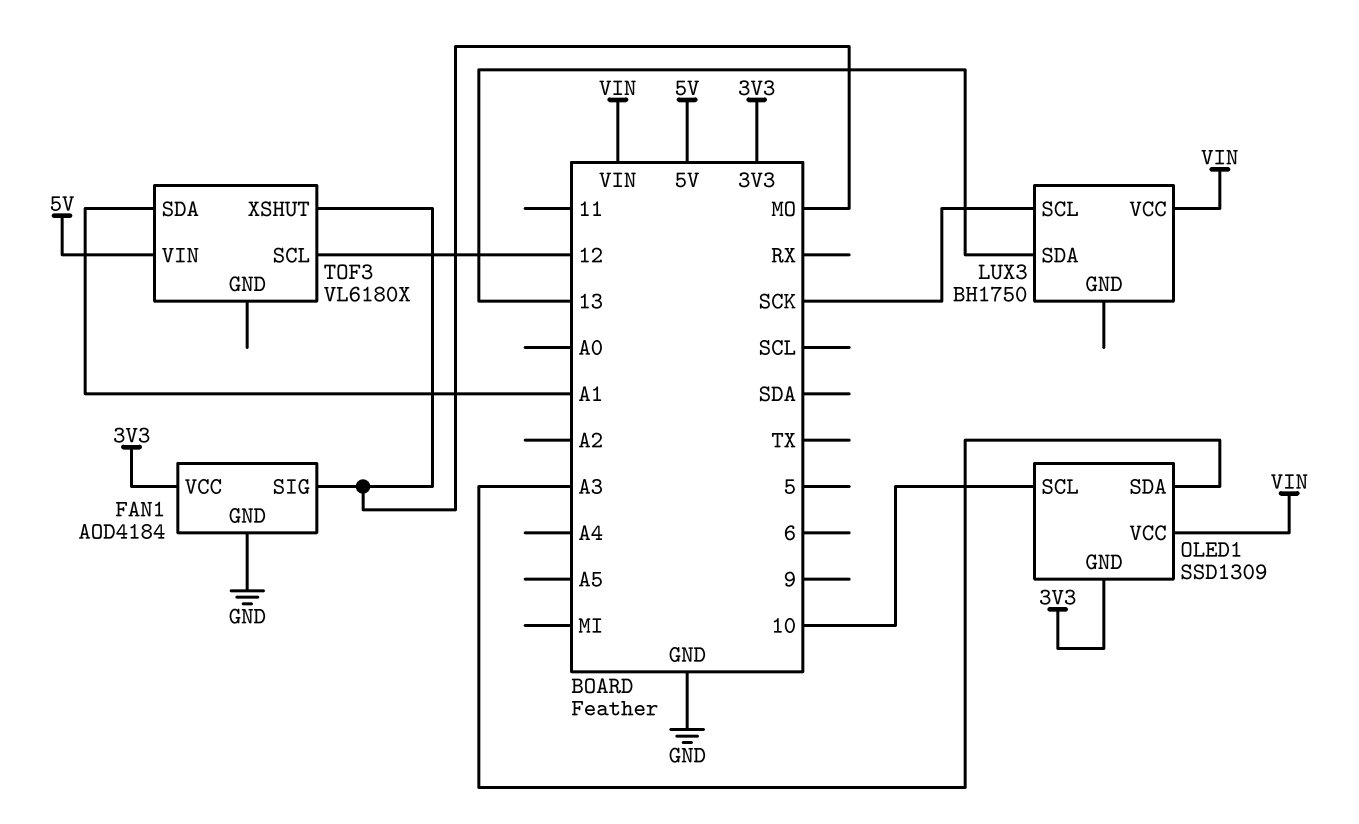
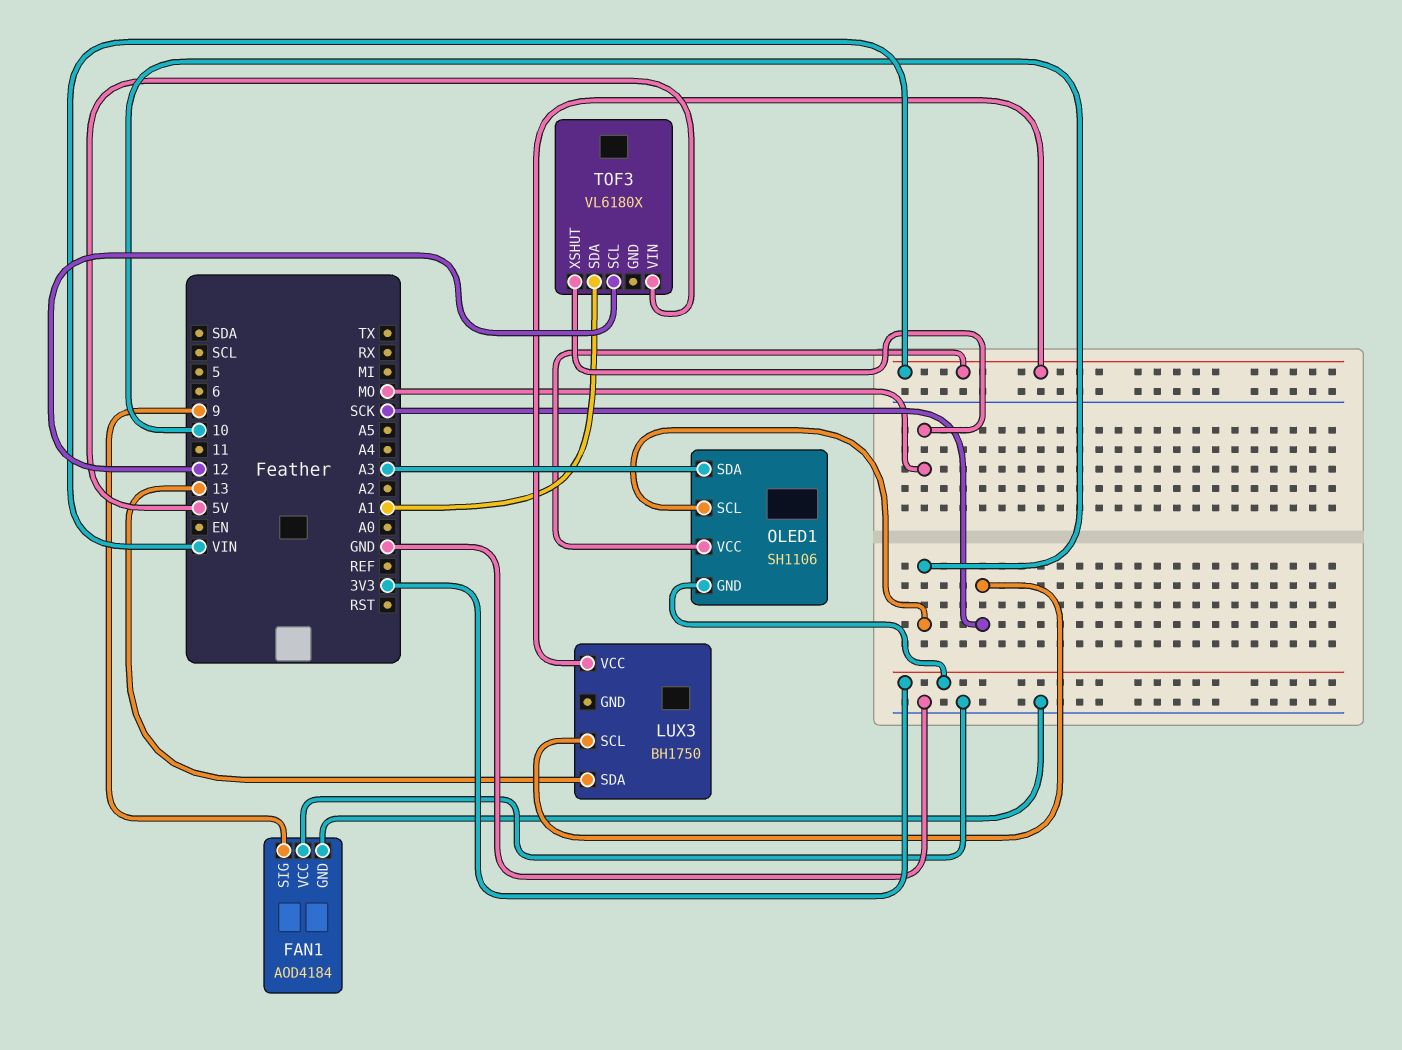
FAN1 pin SIG: MO -> 9
FAN1 pin VCC: 3V3 -> GND
OLED1: SSD1309 -> SH1106

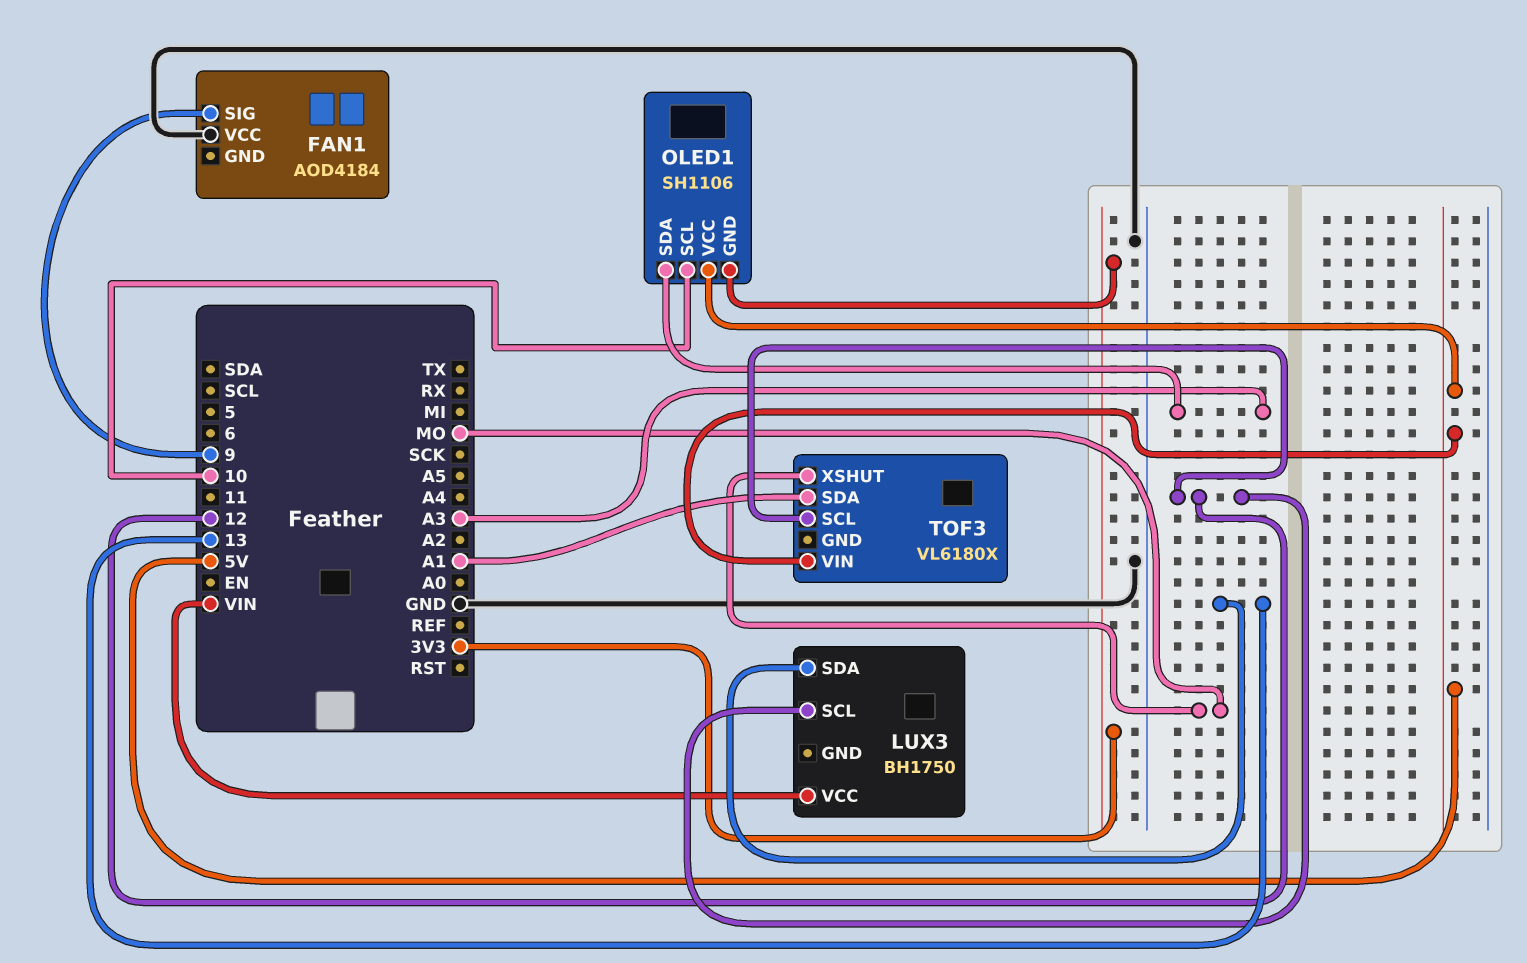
FAN1 pin GND: GND -> none
LUX3 pin SCL: SCK -> 12
OLED1 pin VCC: VIN -> 5V

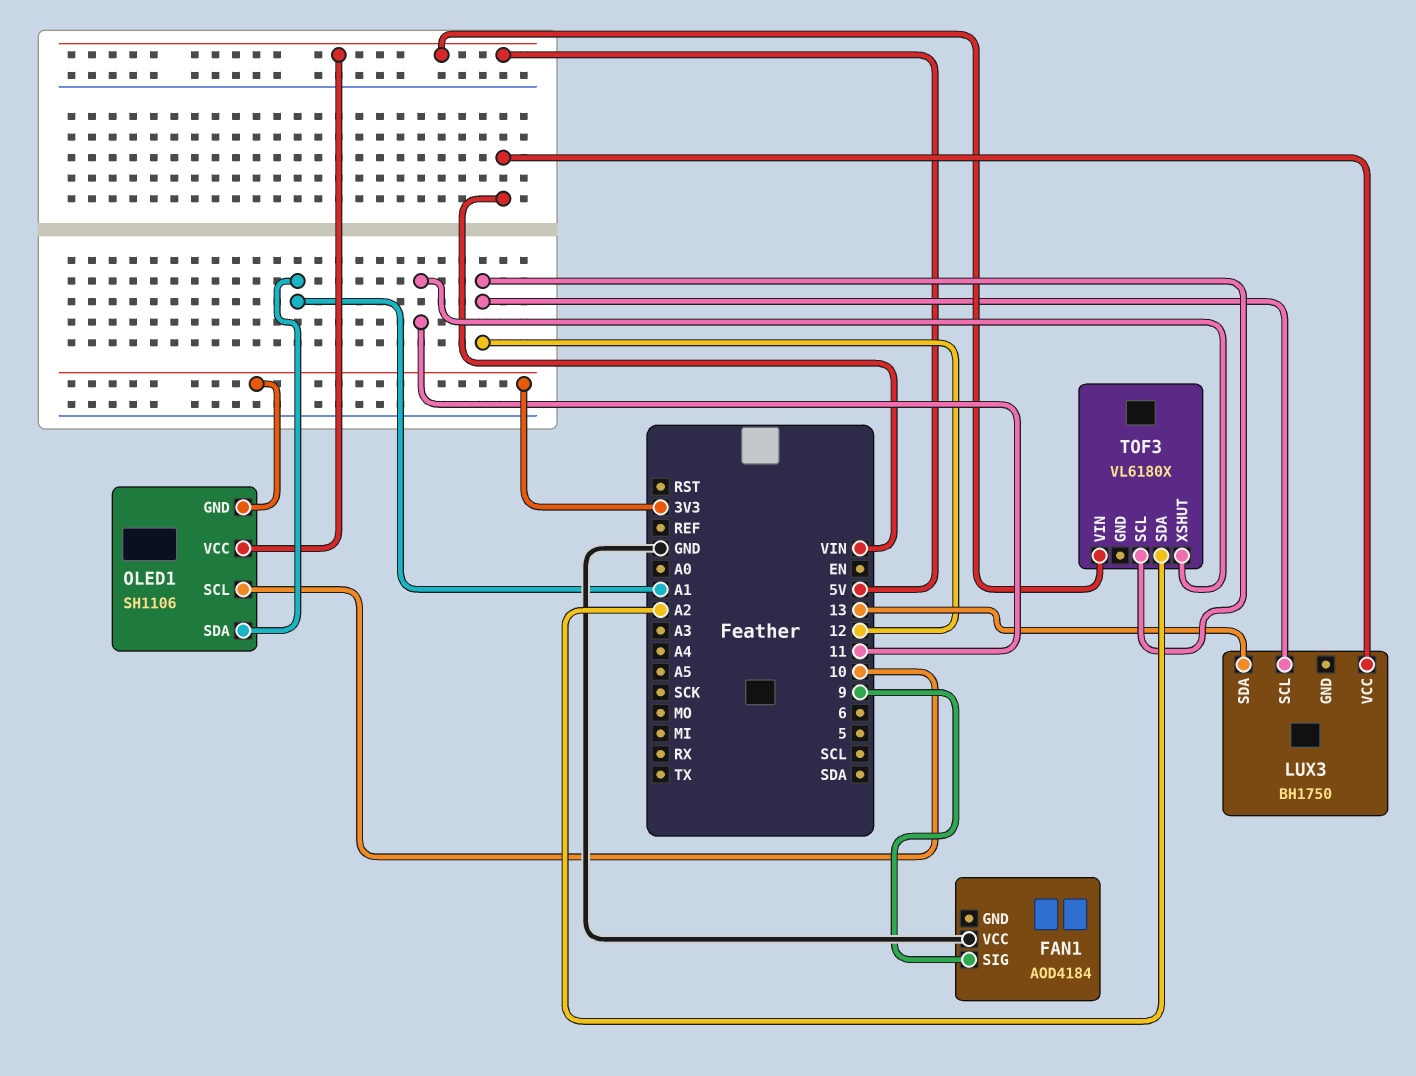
OLED1 pin SDA: A3 -> A1
TOF3 pin SDA: A1 -> A2
TOF3 pin XSHUT: MO -> 11

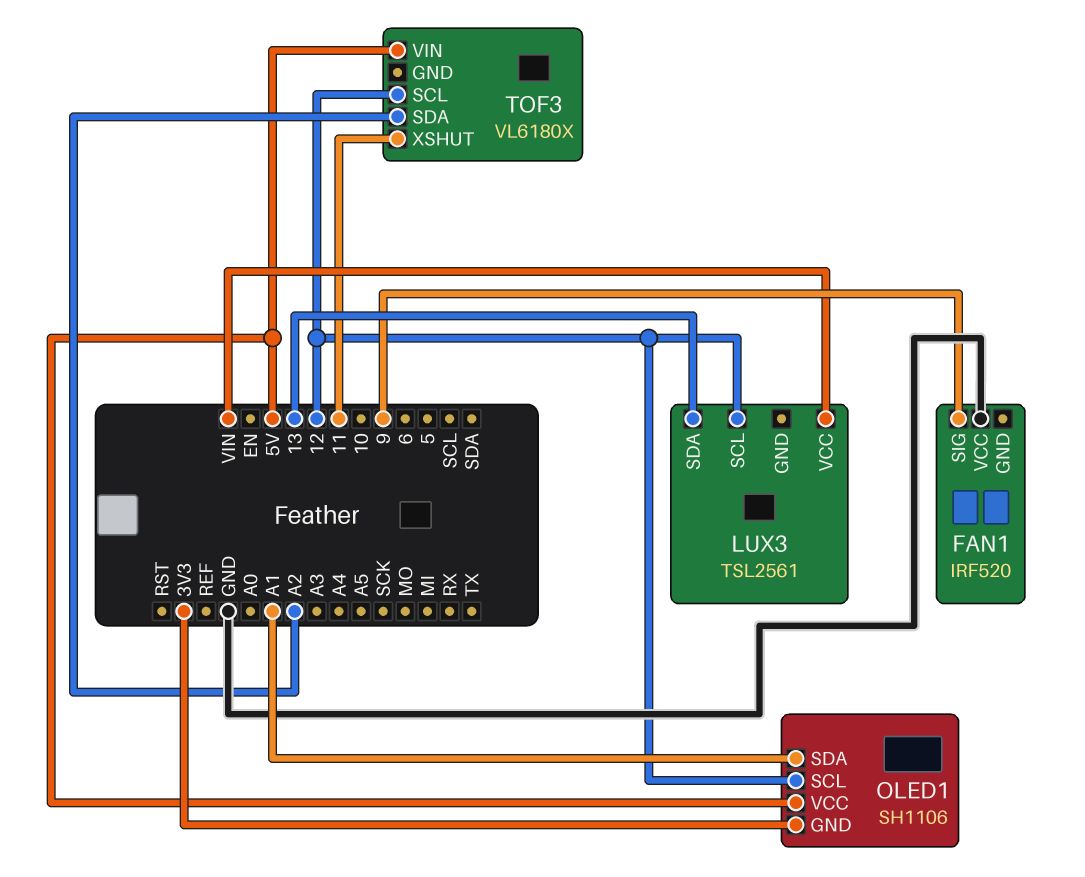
FAN1: AOD4184 -> IRF520
LUX3: BH1750 -> TSL2561
OLED1 pin SCL: 10 -> 12

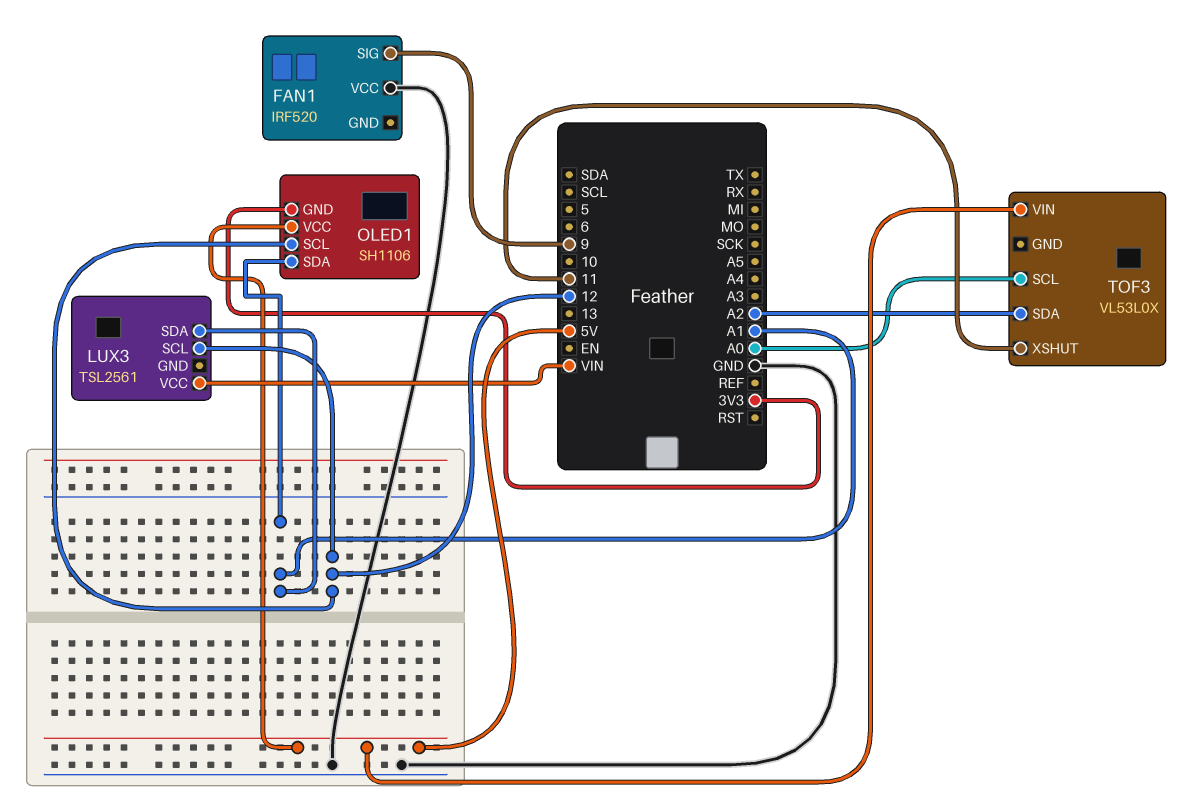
LUX3 pin SDA: 13 -> A1
TOF3: VL6180X -> VL53L0X
TOF3 pin SCL: 12 -> A0

